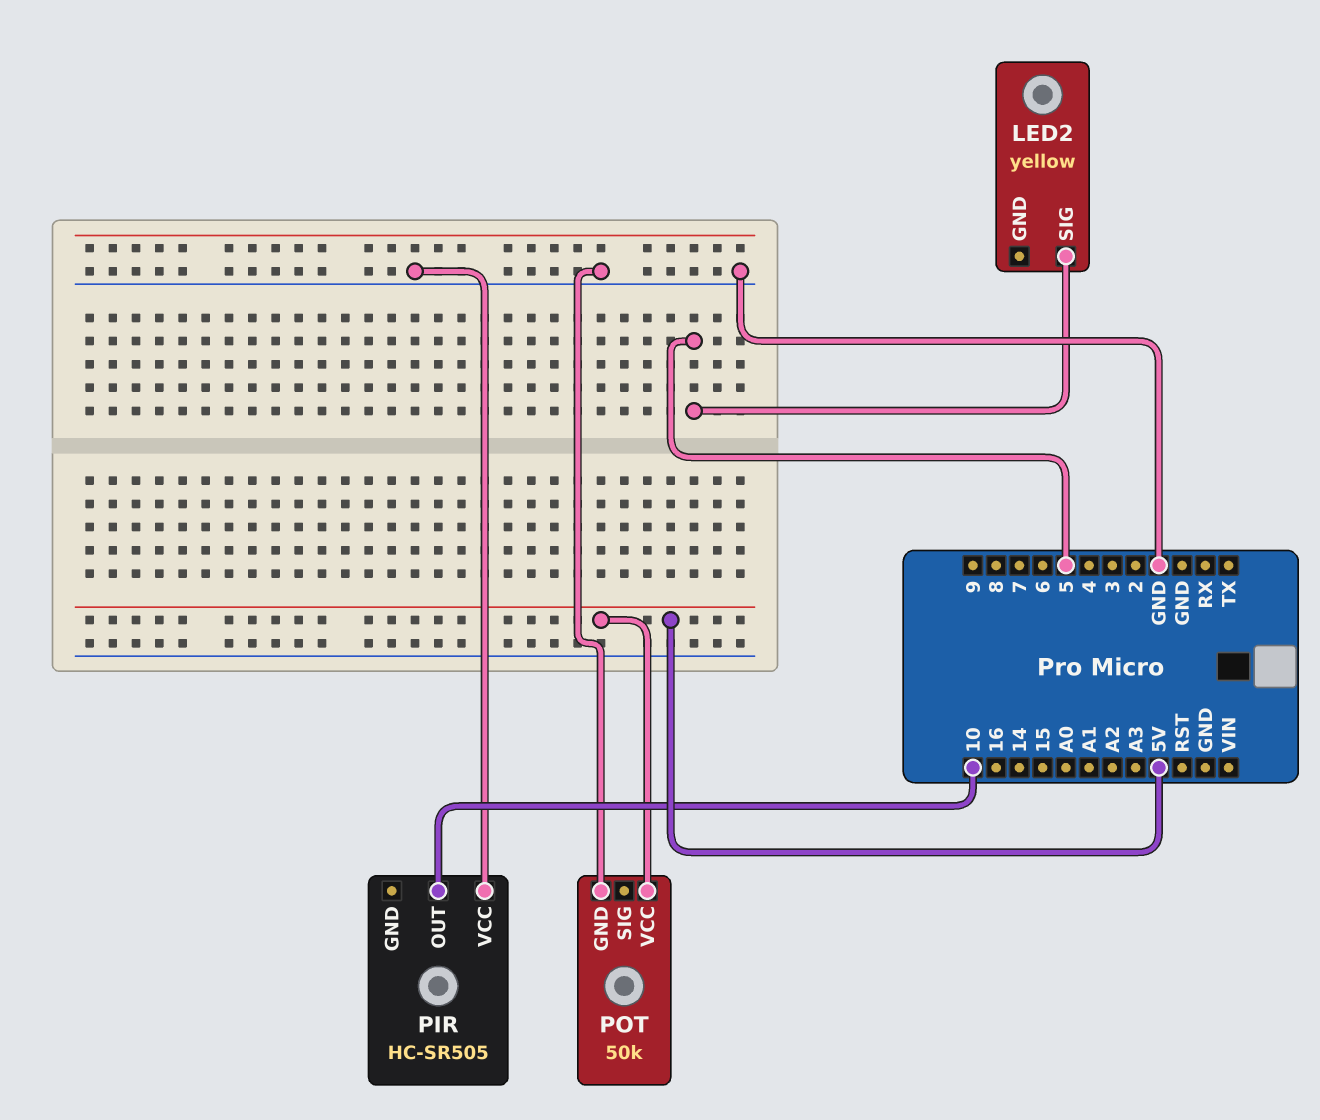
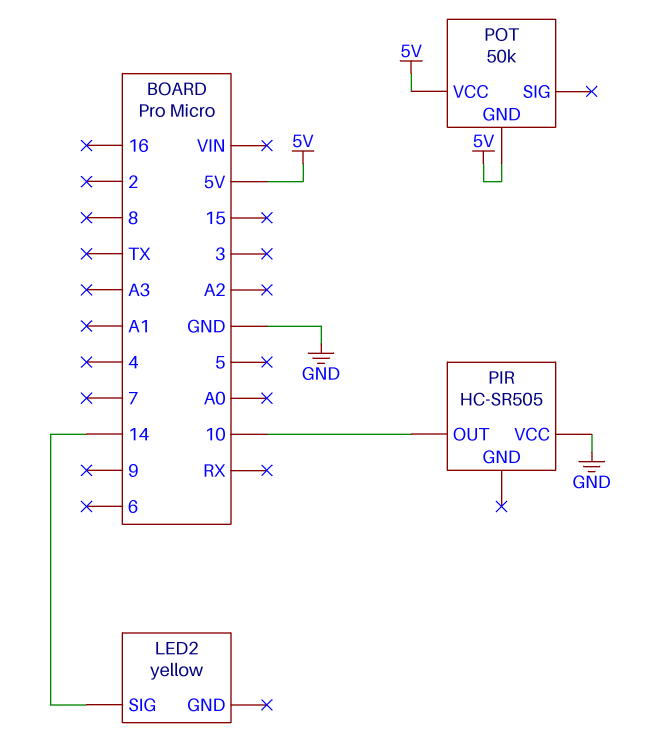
LED2 pin SIG: 5 -> 14
POT pin GND: GND -> 5V

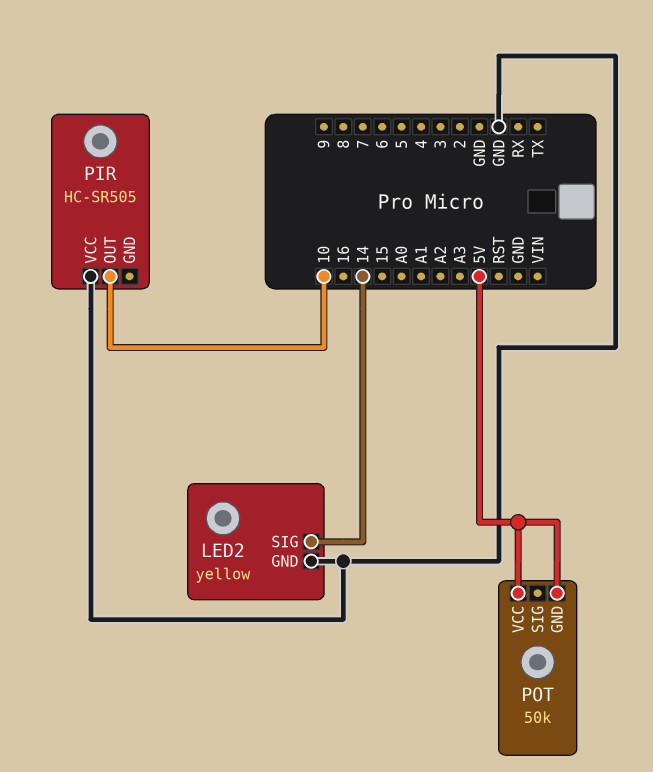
LED2 pin GND: none -> GND

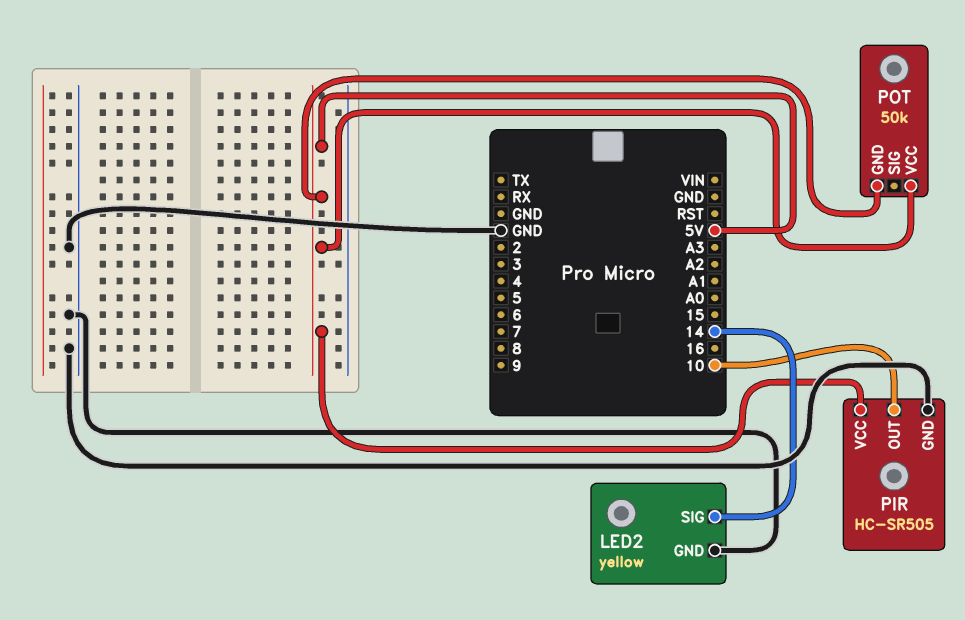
PIR pin GND: none -> GND
PIR pin VCC: GND -> 5V

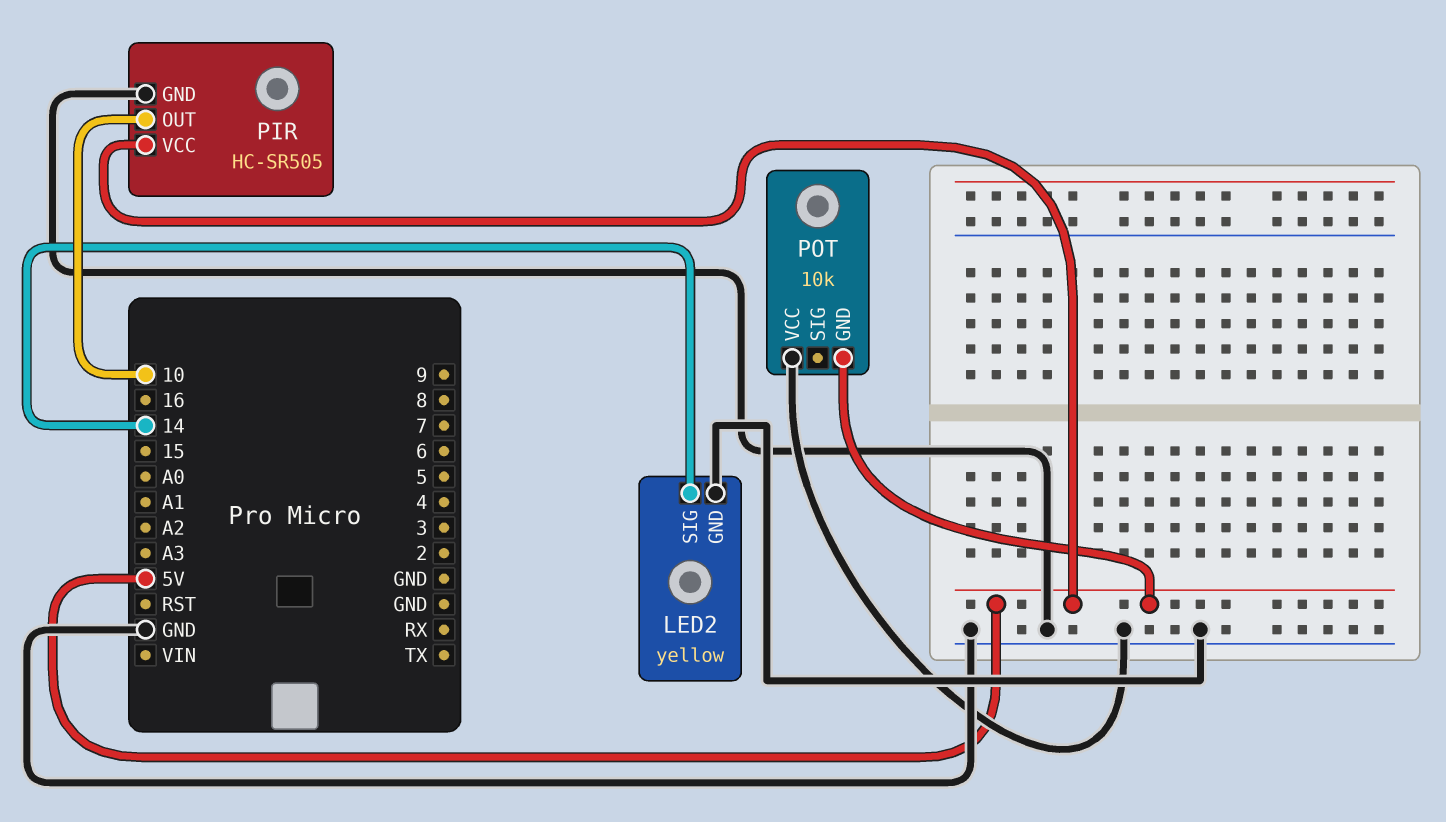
POT: 50k -> 10k
POT pin VCC: 5V -> GND

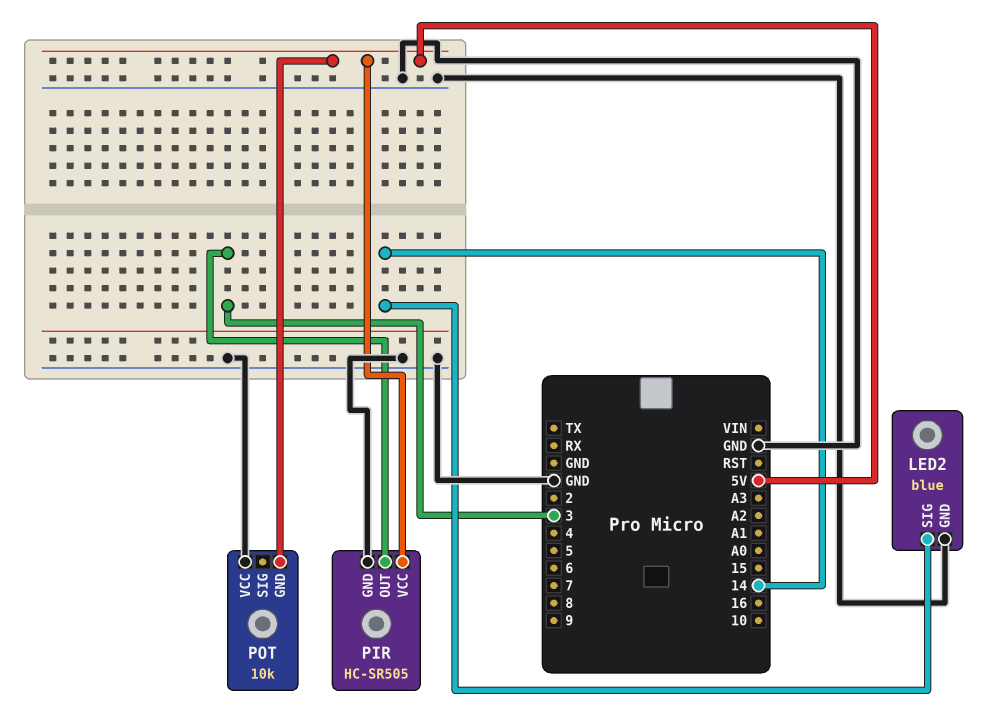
LED2: yellow -> blue
PIR pin OUT: 10 -> 3

